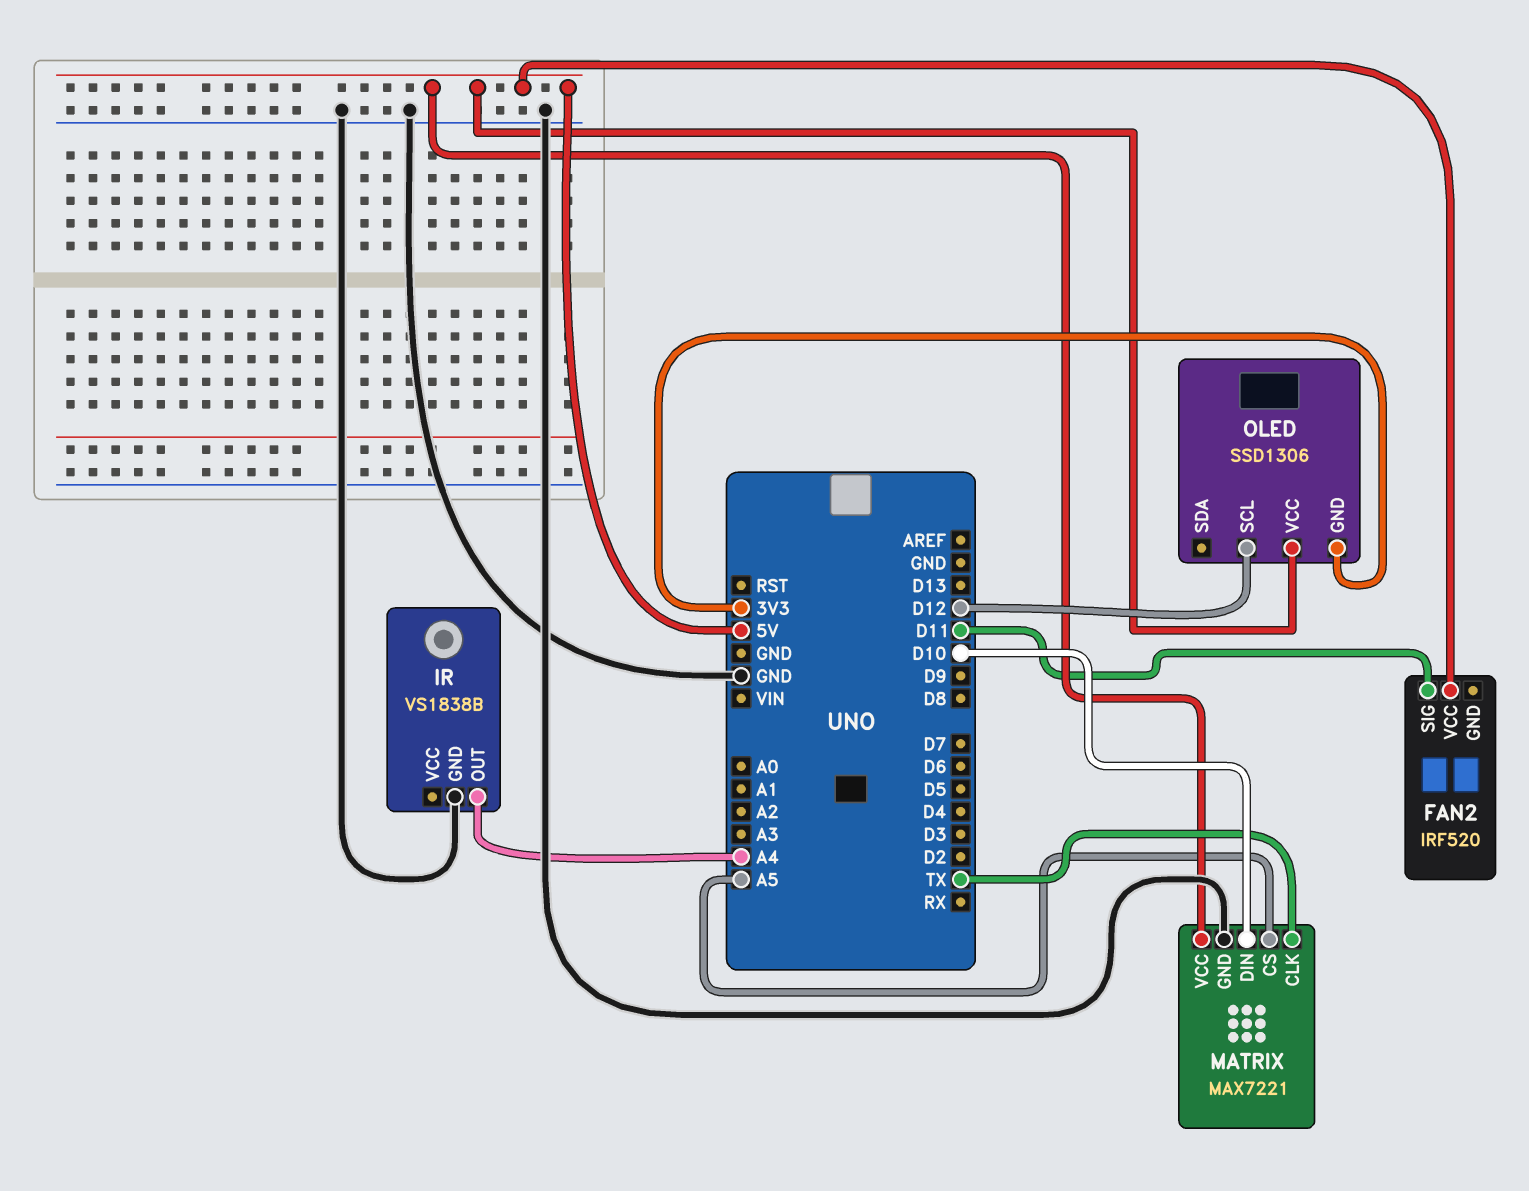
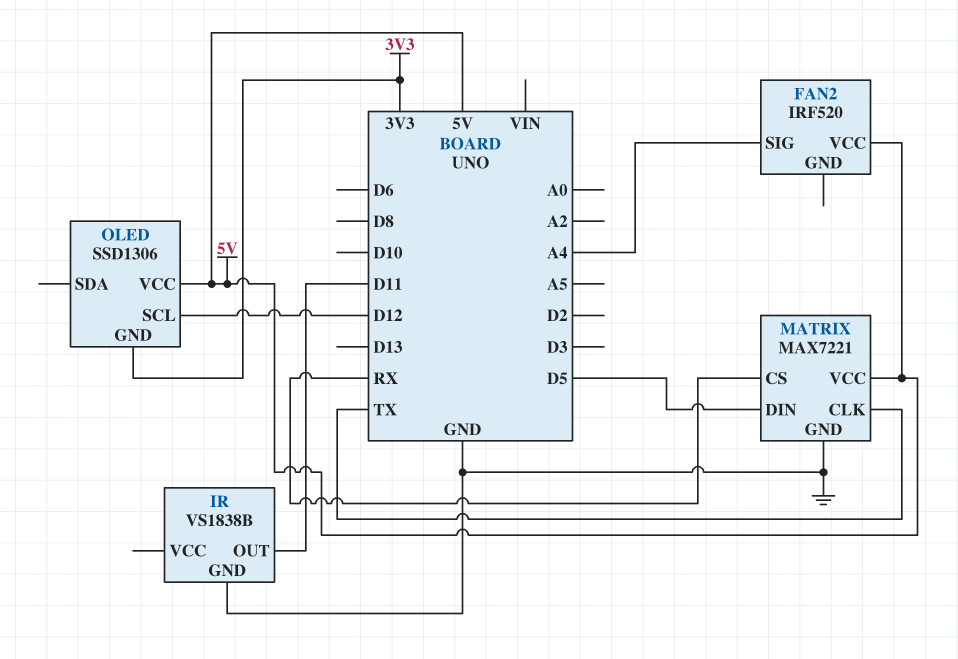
FAN2 pin SIG: D11 -> A4
IR pin OUT: A4 -> D11
MATRIX pin CS: A5 -> RX
MATRIX pin DIN: D10 -> D5

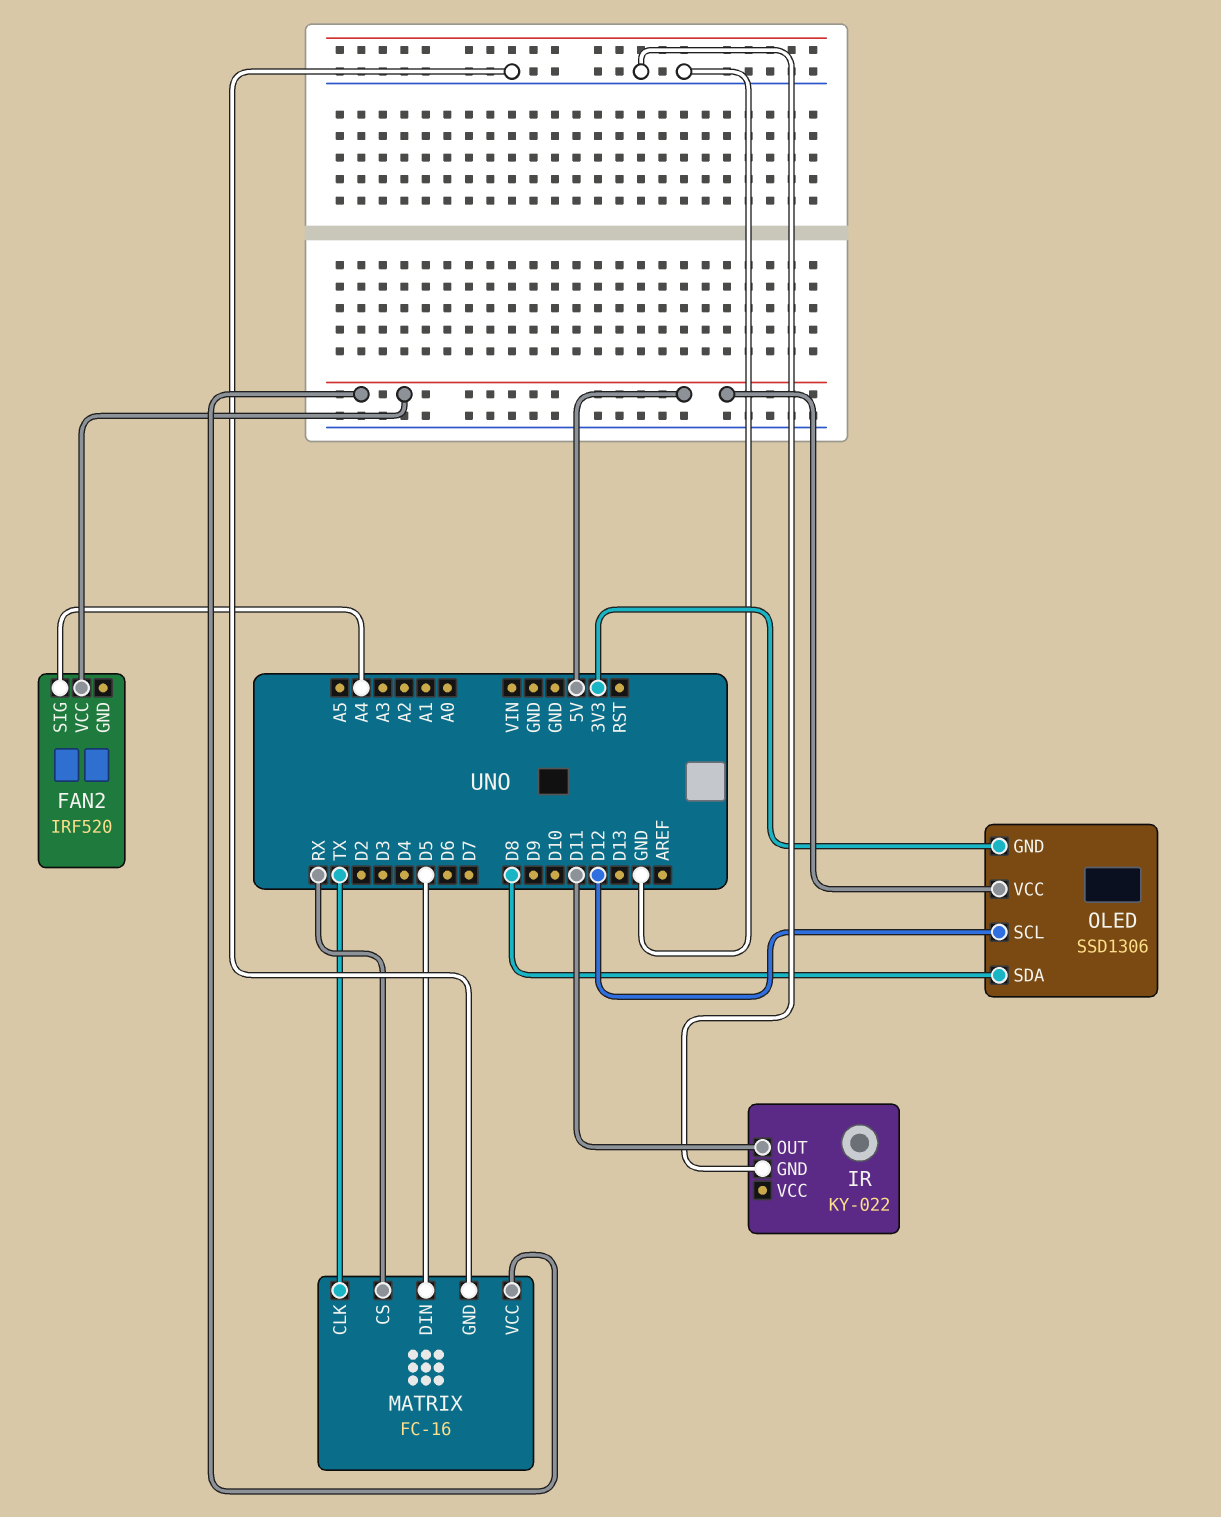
IR: VS1838B -> KY-022
MATRIX: MAX7221 -> FC-16
OLED pin SDA: none -> D8

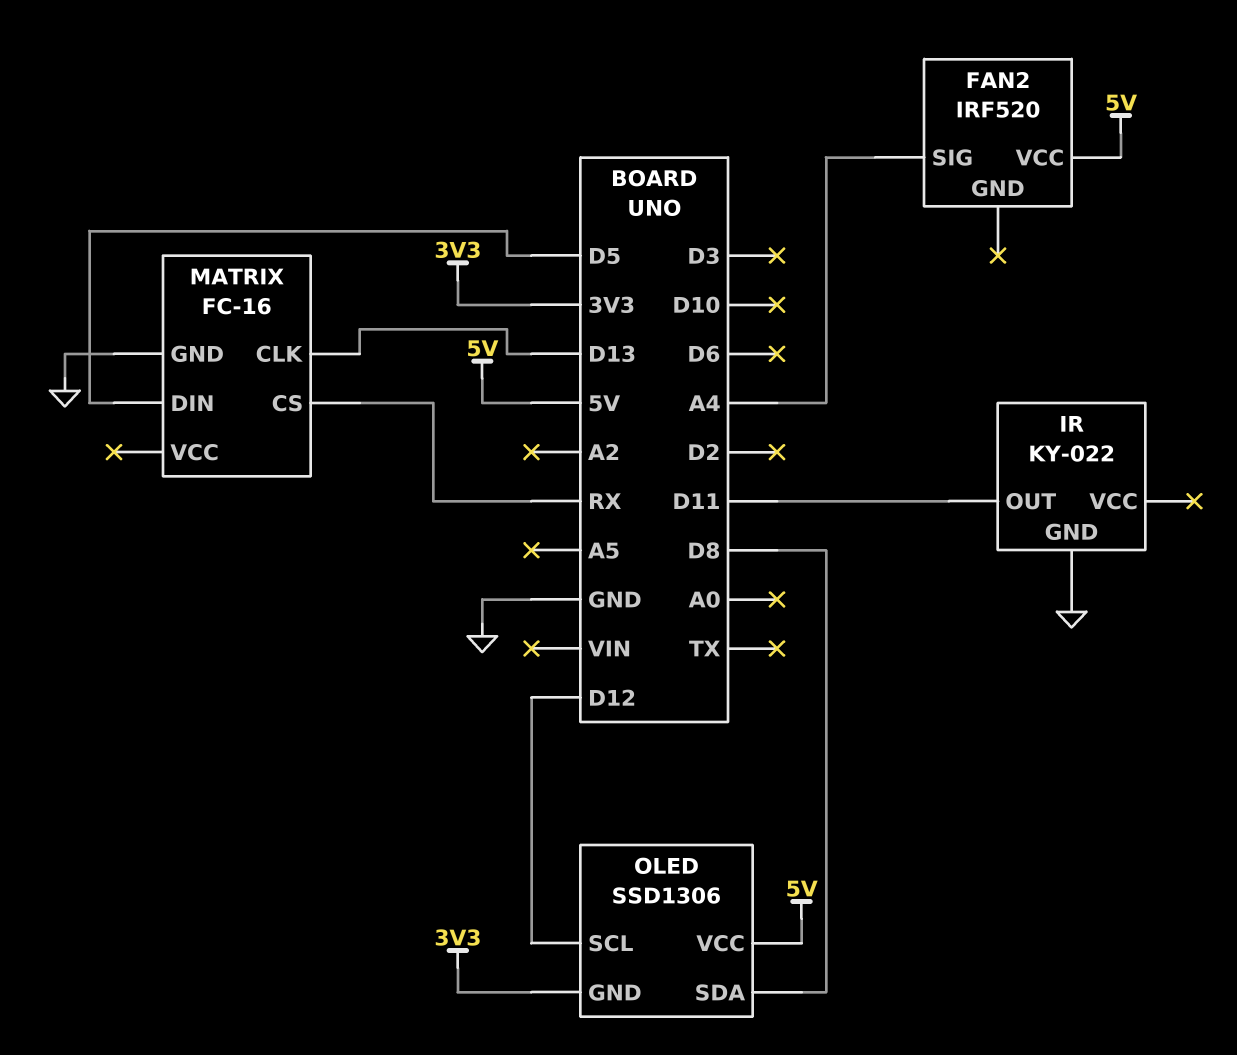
MATRIX pin CLK: TX -> D13
MATRIX pin VCC: 5V -> none

